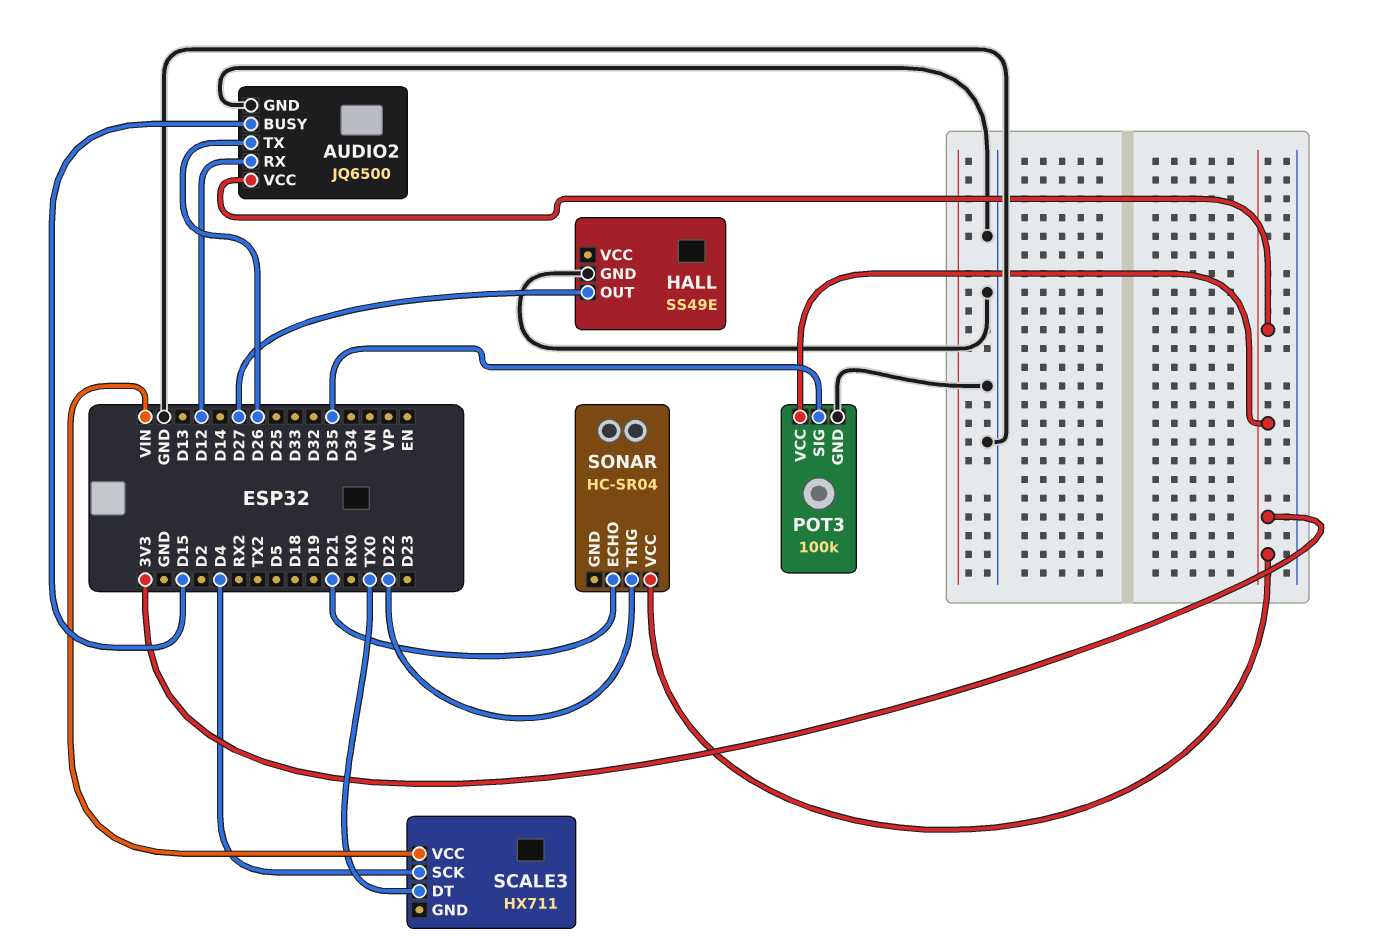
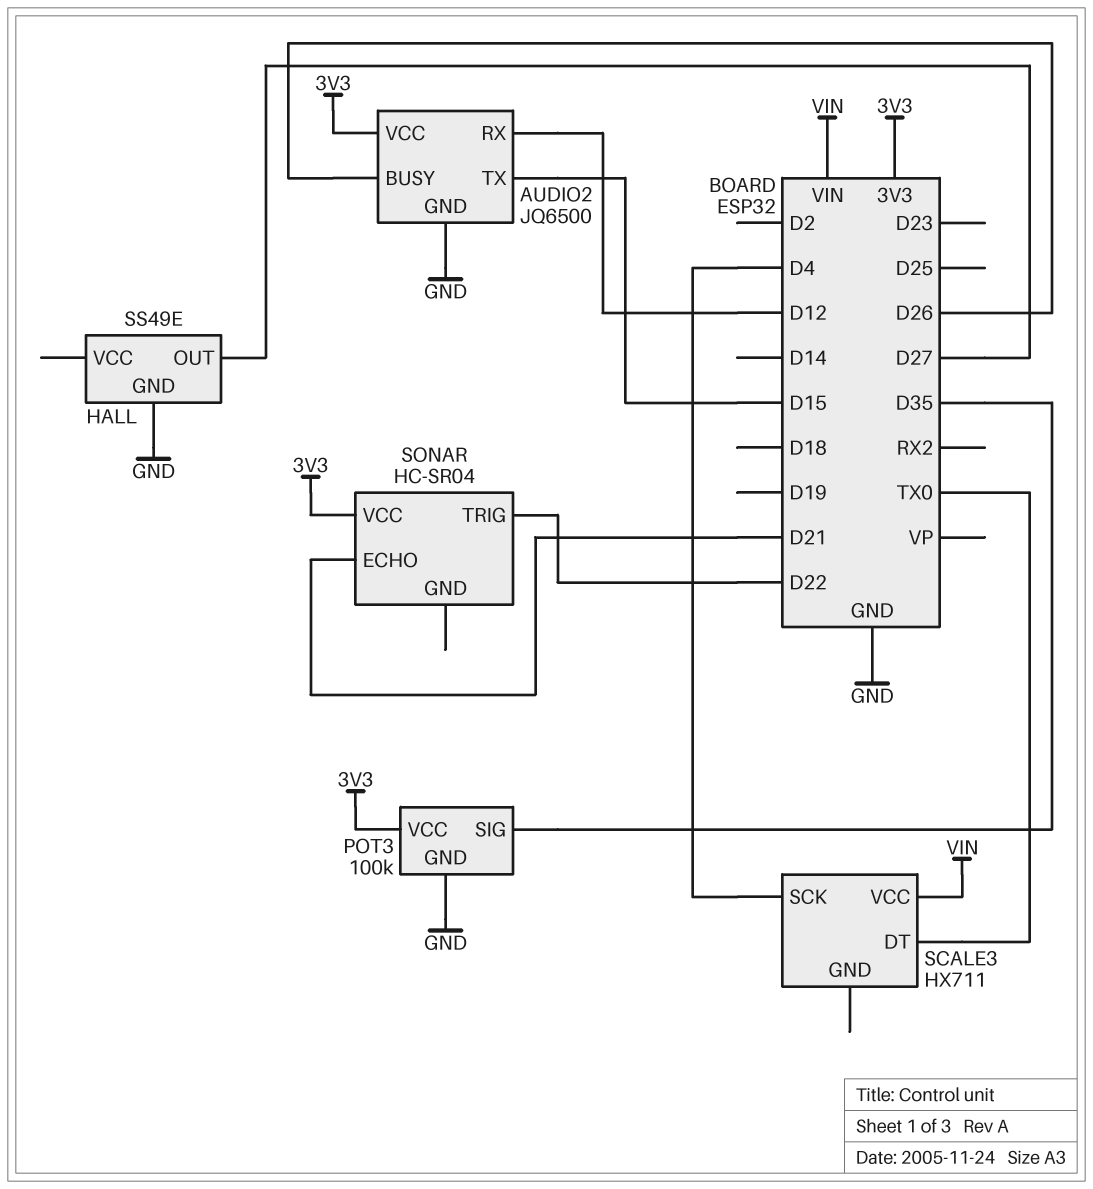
AUDIO2 pin BUSY: D15 -> D26
AUDIO2 pin TX: D26 -> D15

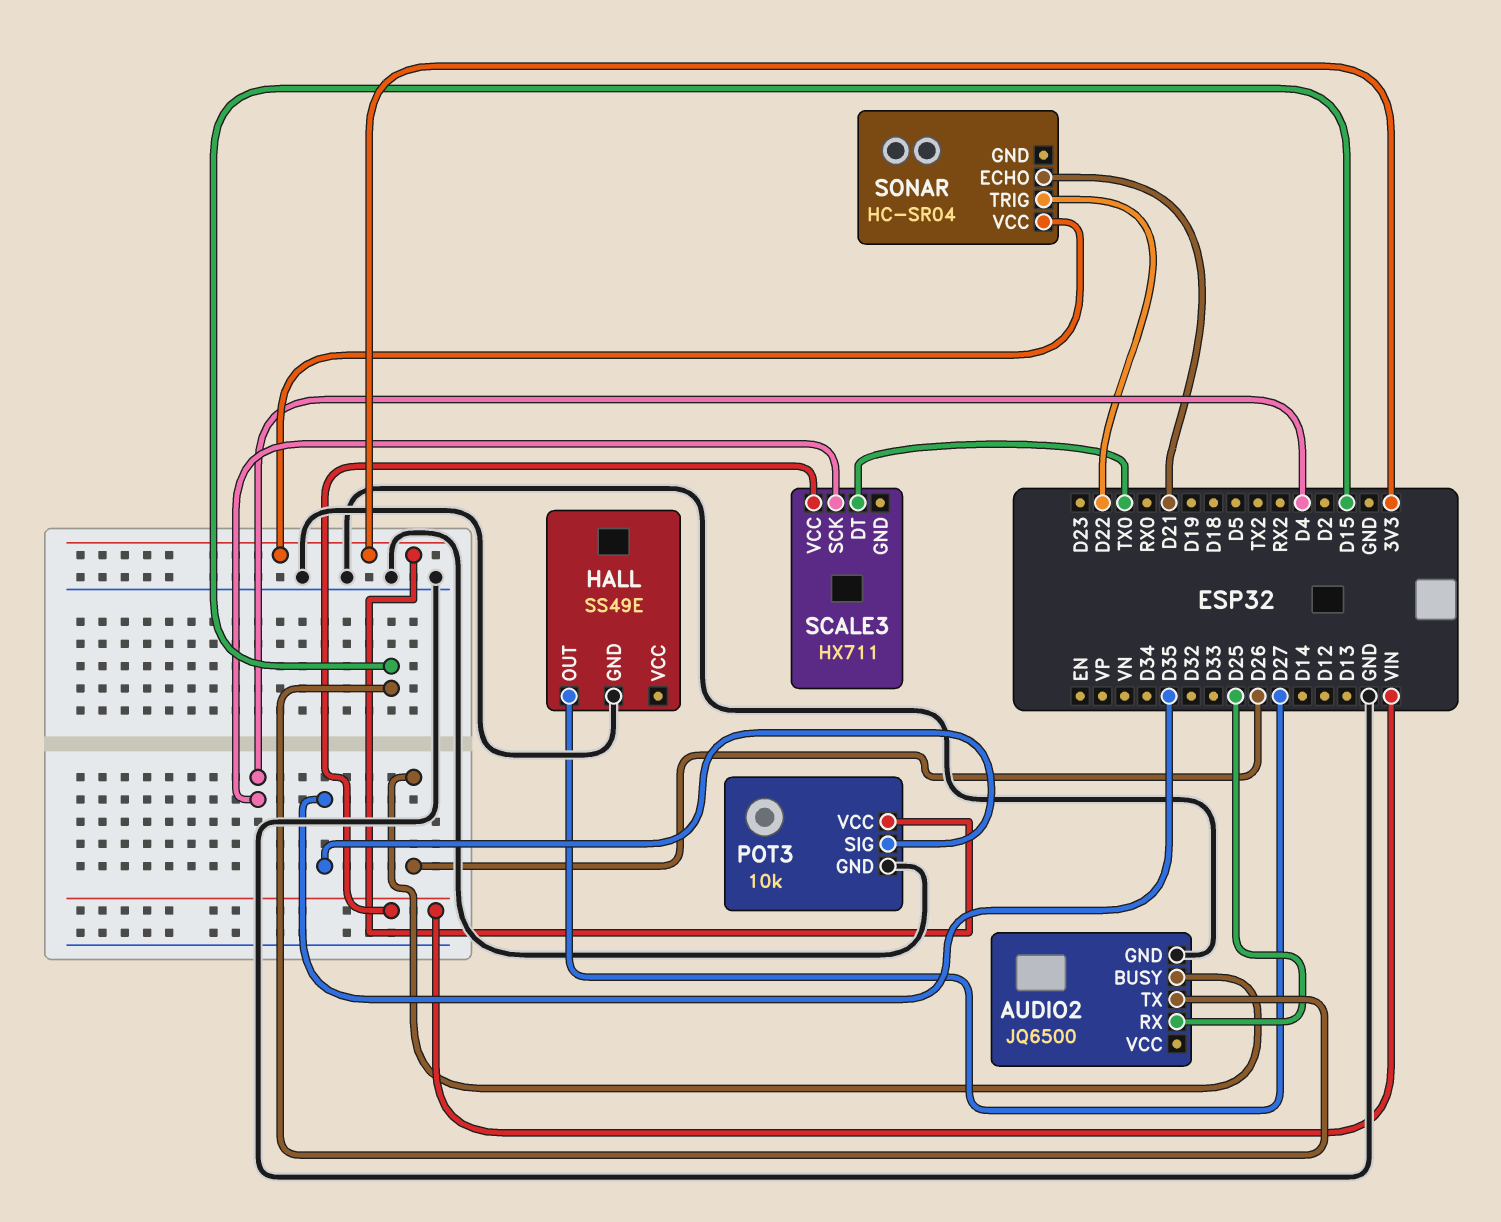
AUDIO2 pin RX: D12 -> D25
AUDIO2 pin VCC: 3V3 -> none
POT3: 100k -> 10k

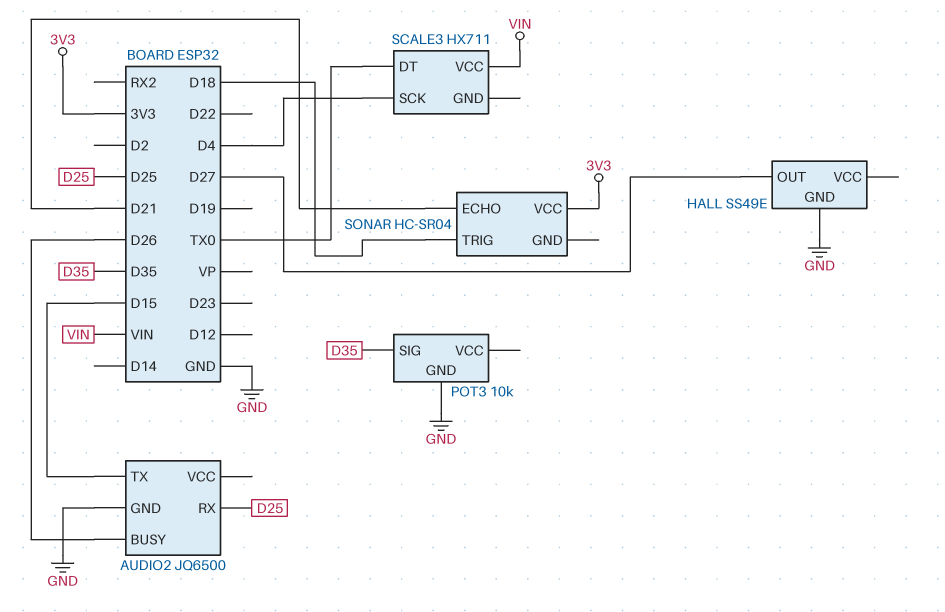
POT3 pin VCC: 3V3 -> none
SONAR pin TRIG: D22 -> D18

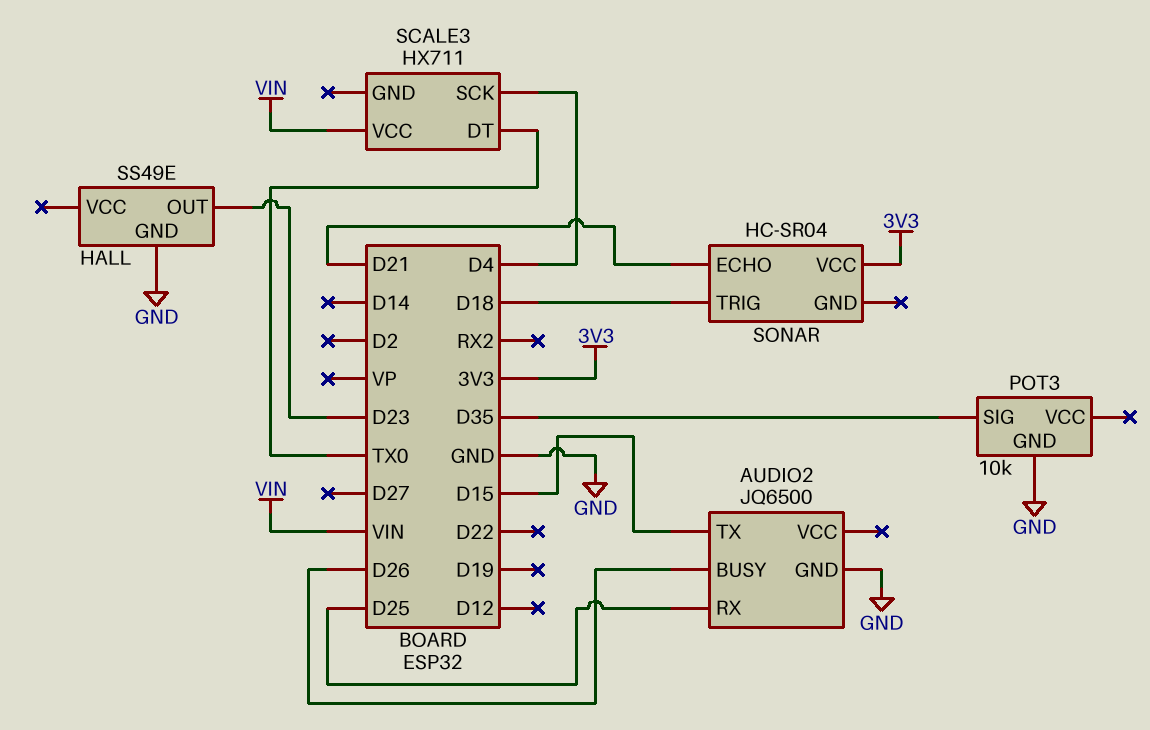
HALL pin OUT: D27 -> D23

